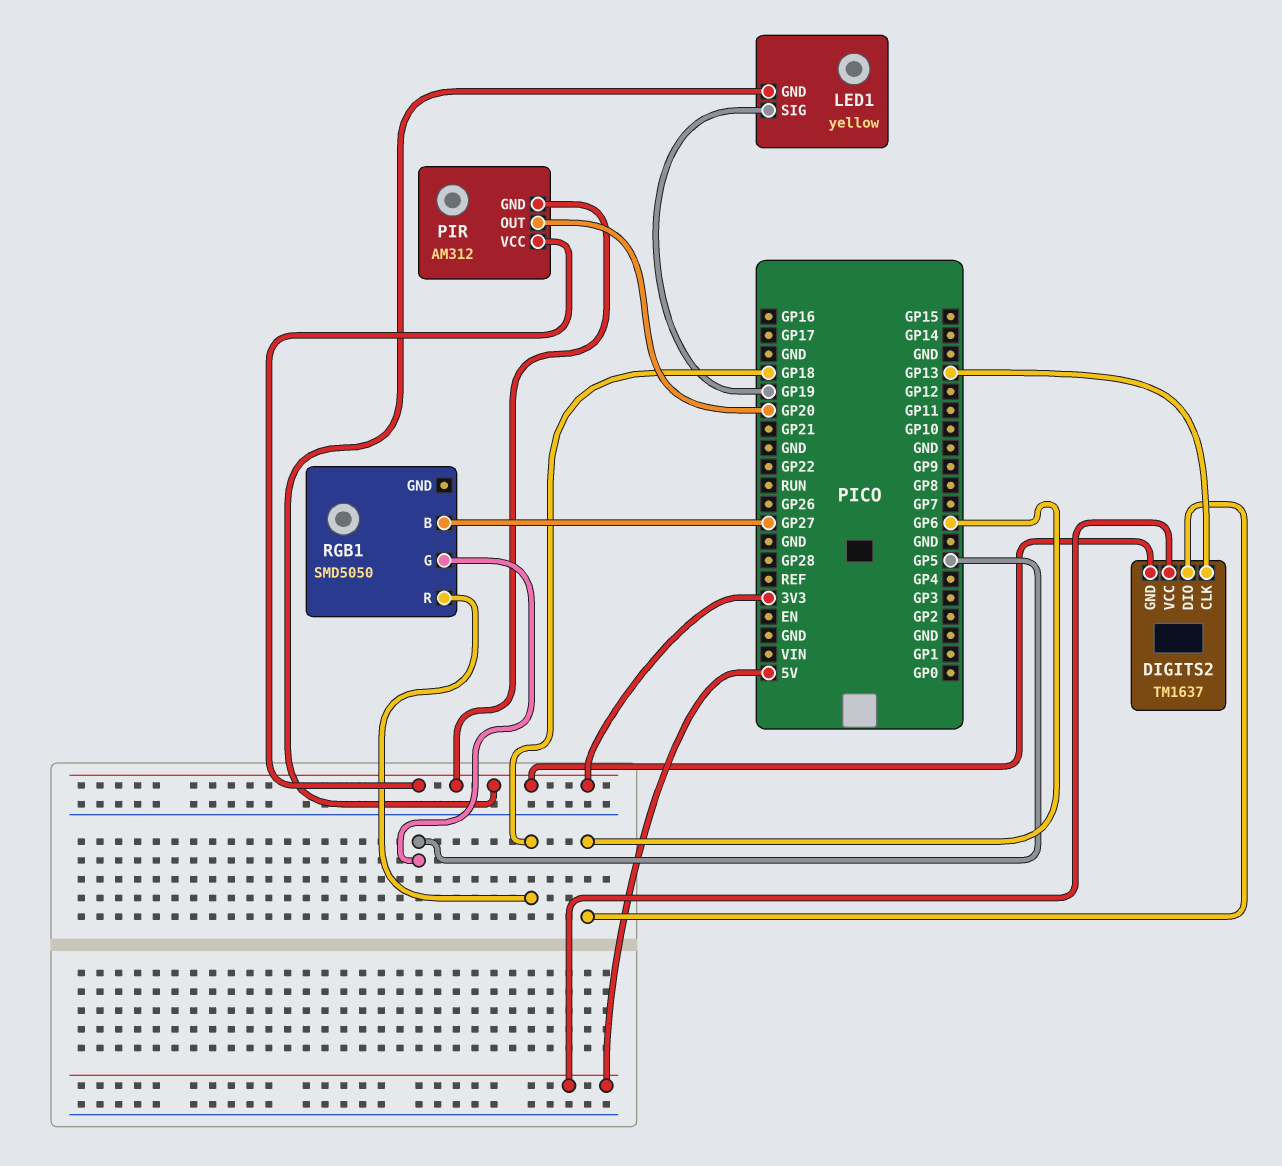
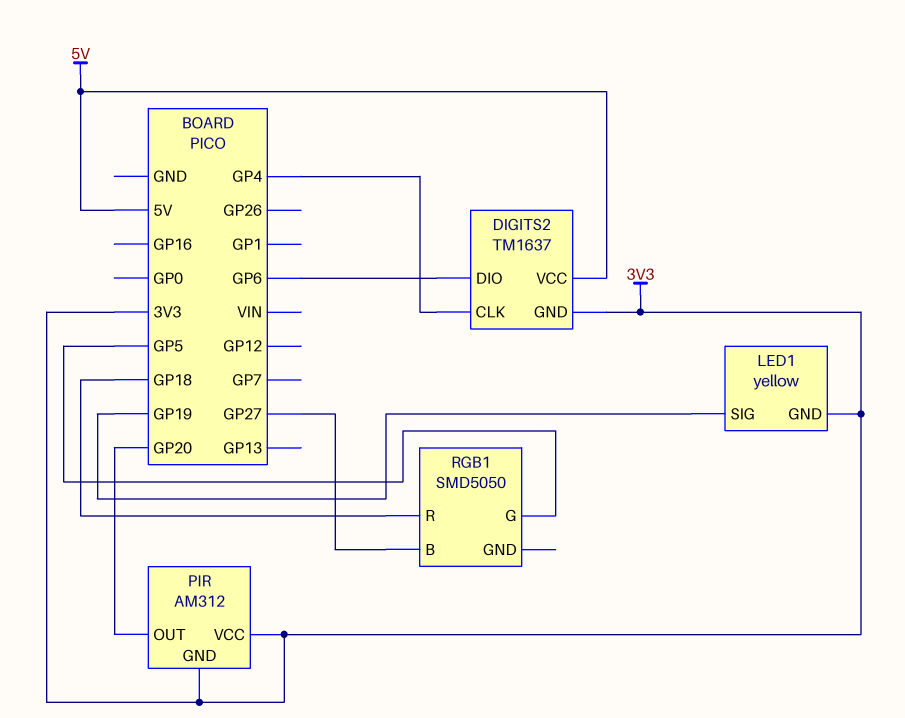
DIGITS2 pin CLK: GP13 -> GP4

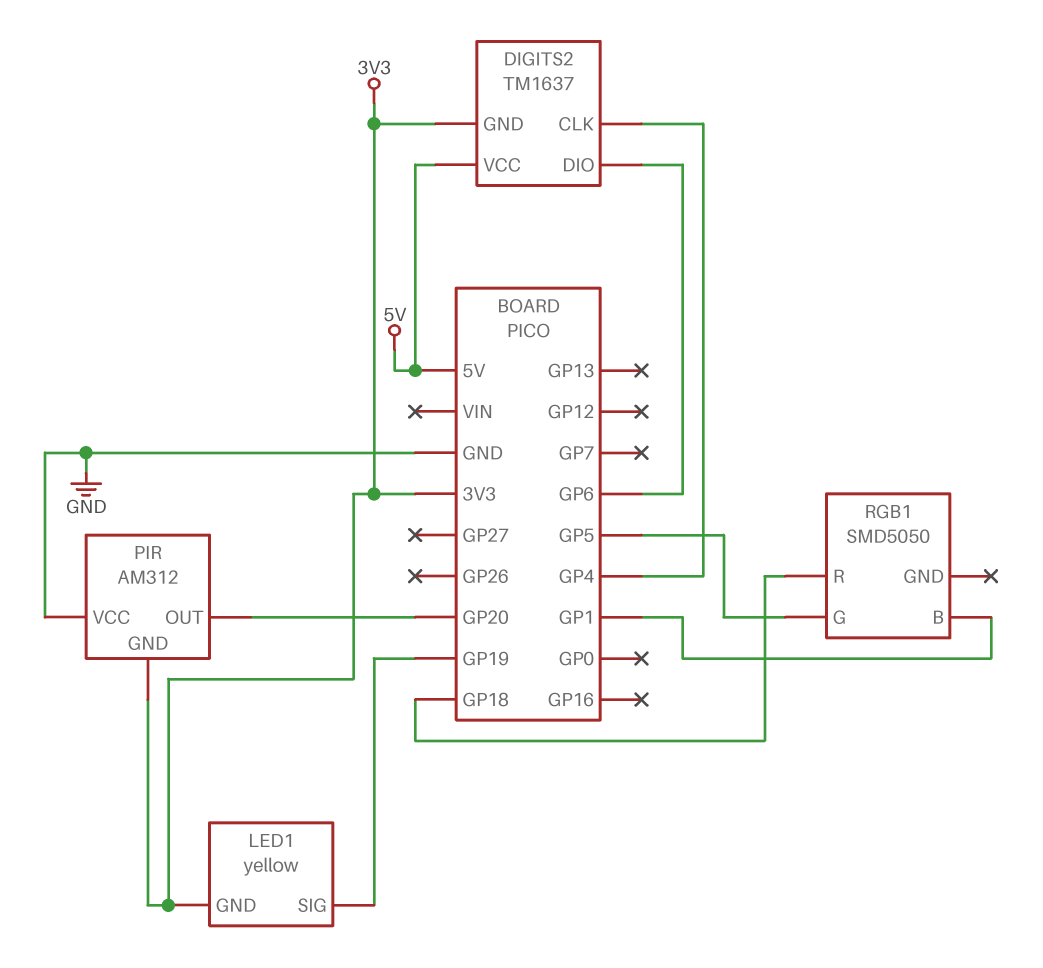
PIR pin VCC: 3V3 -> GND
RGB1 pin B: GP27 -> GP1

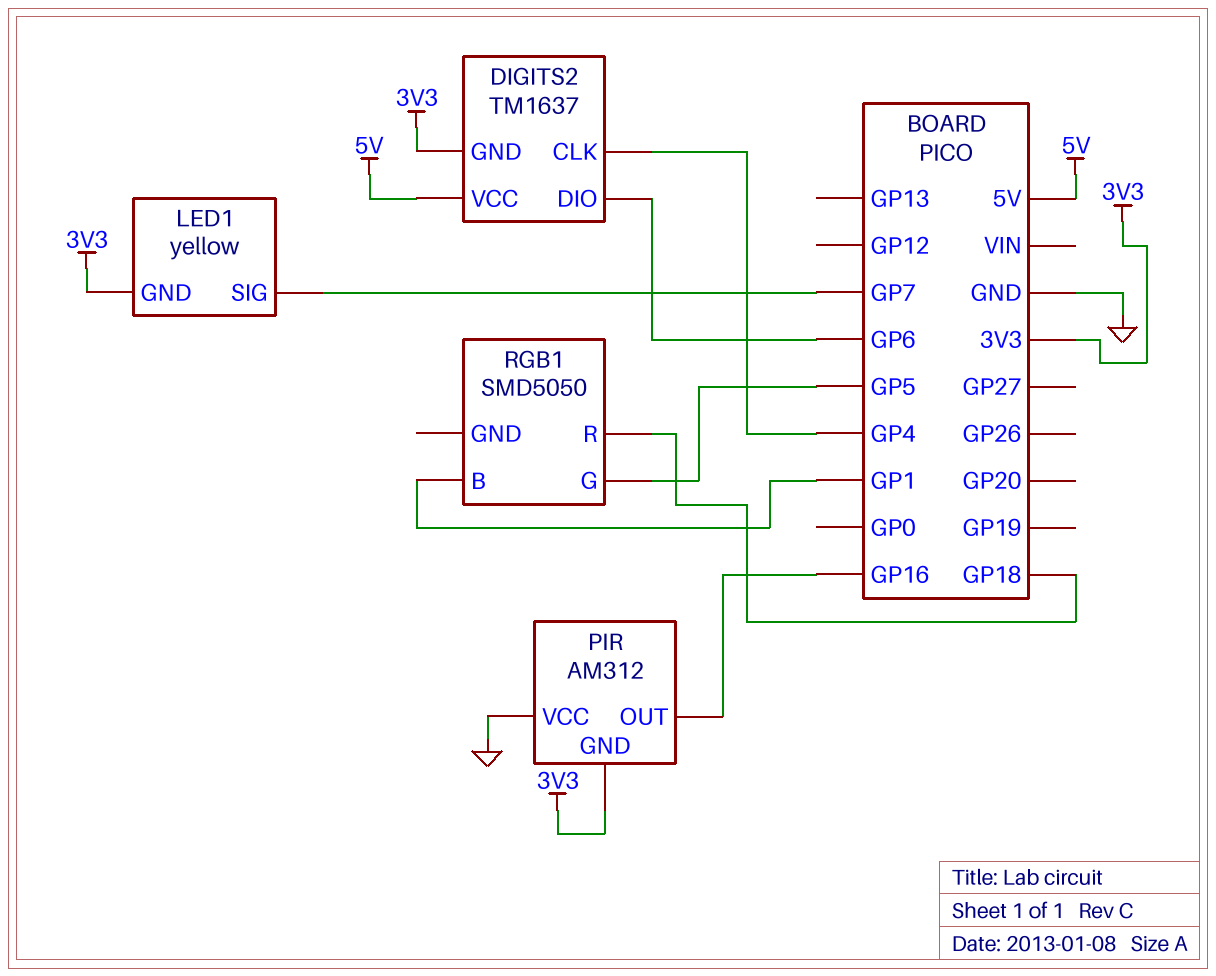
LED1 pin SIG: GP19 -> GP7
PIR pin OUT: GP20 -> GP16

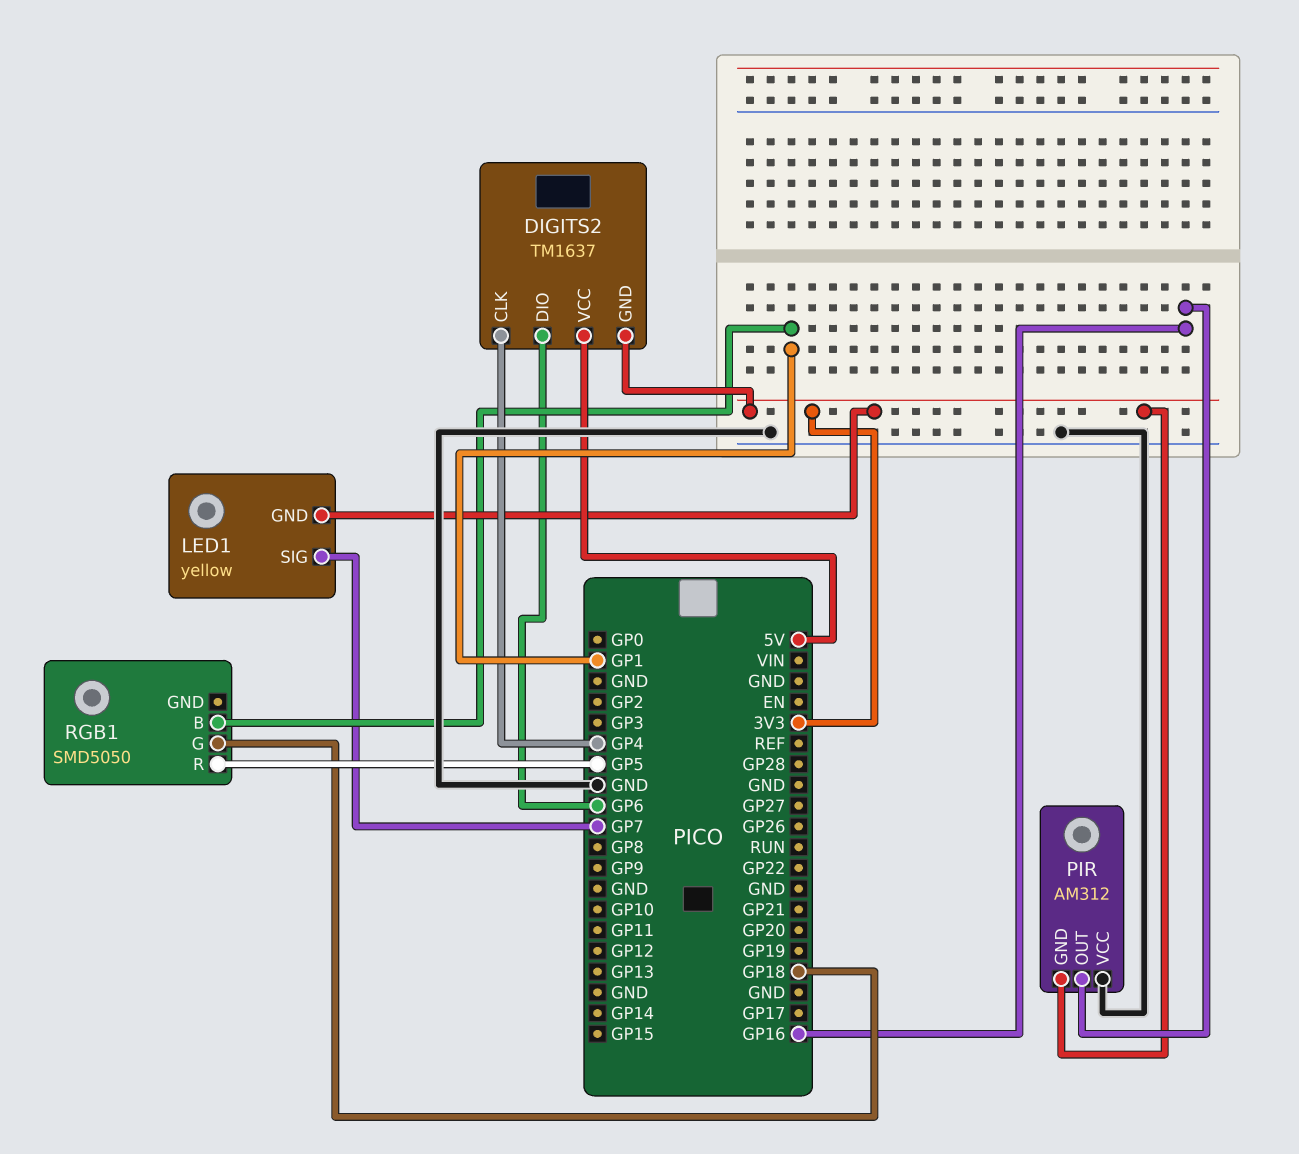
RGB1 pin G: GP5 -> GP18
RGB1 pin R: GP18 -> GP5

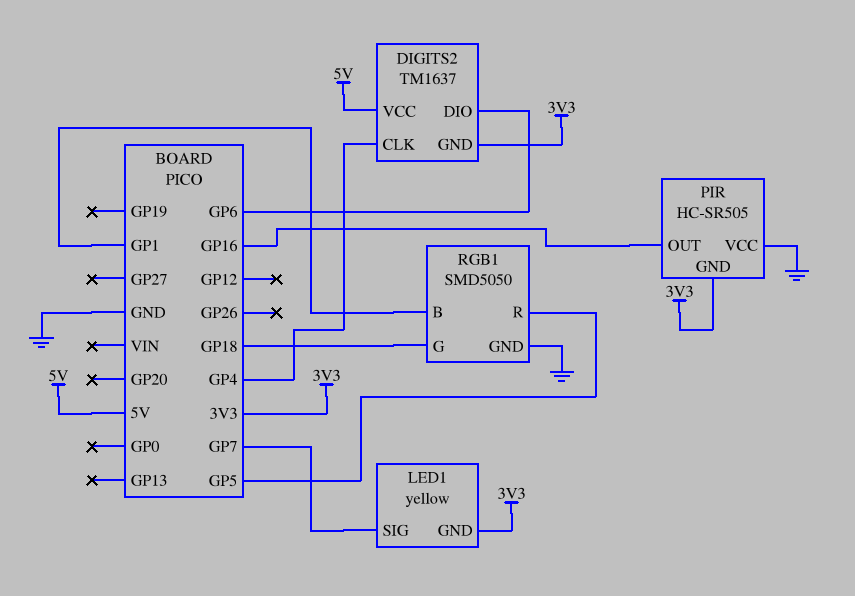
PIR: AM312 -> HC-SR505
RGB1 pin GND: none -> GND

